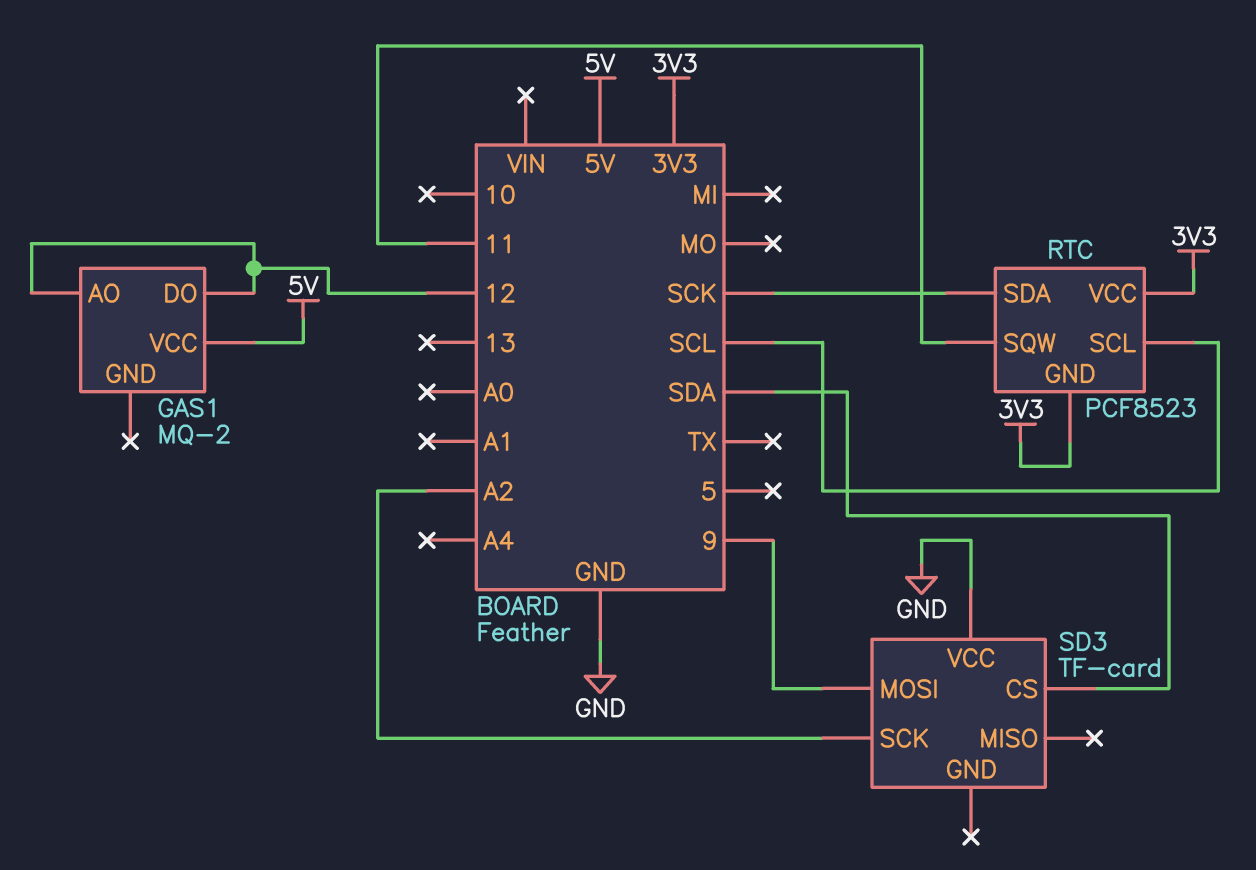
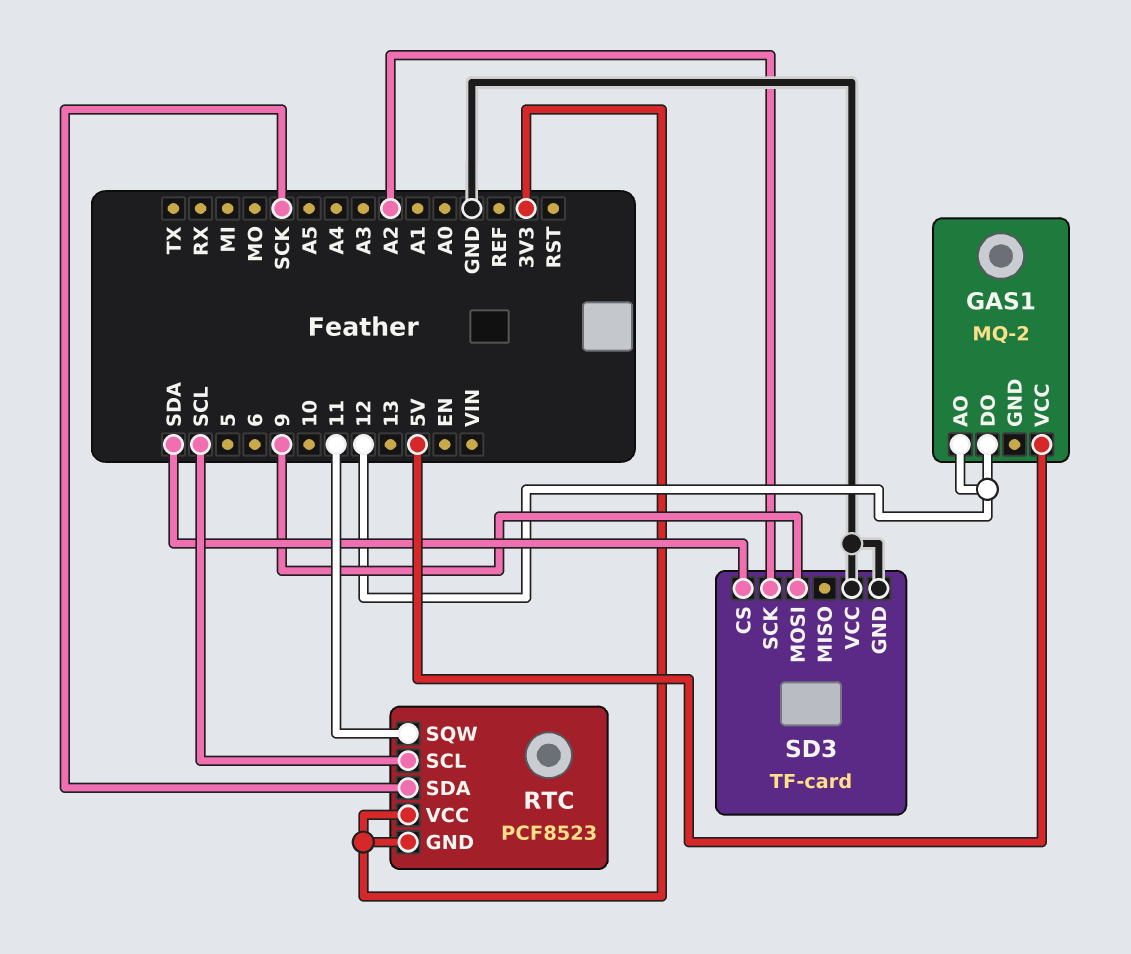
SD3 pin GND: none -> GND

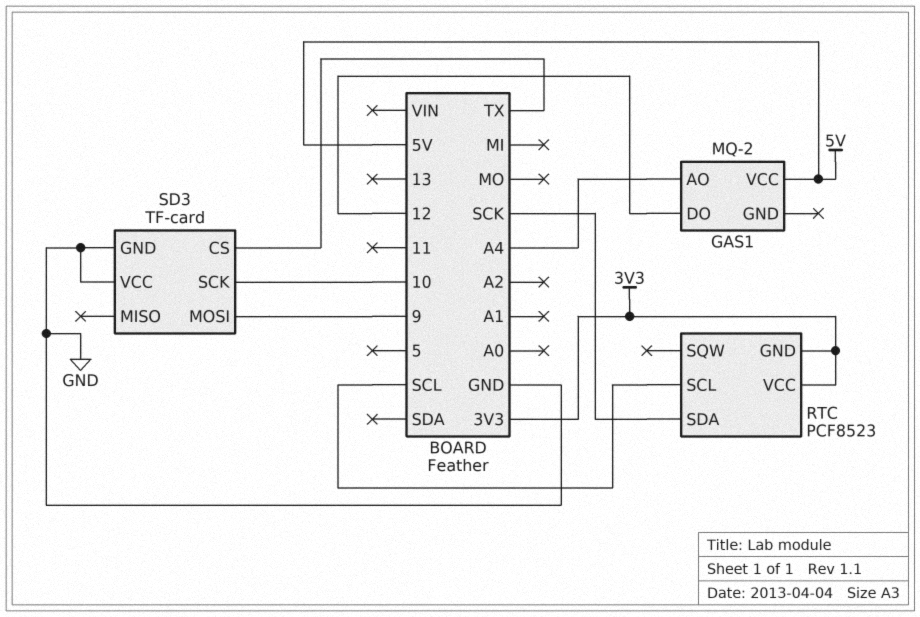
GAS1 pin AO: 12 -> A4
RTC pin SQW: 11 -> none
SD3 pin CS: SDA -> TX
SD3 pin SCK: A2 -> 10

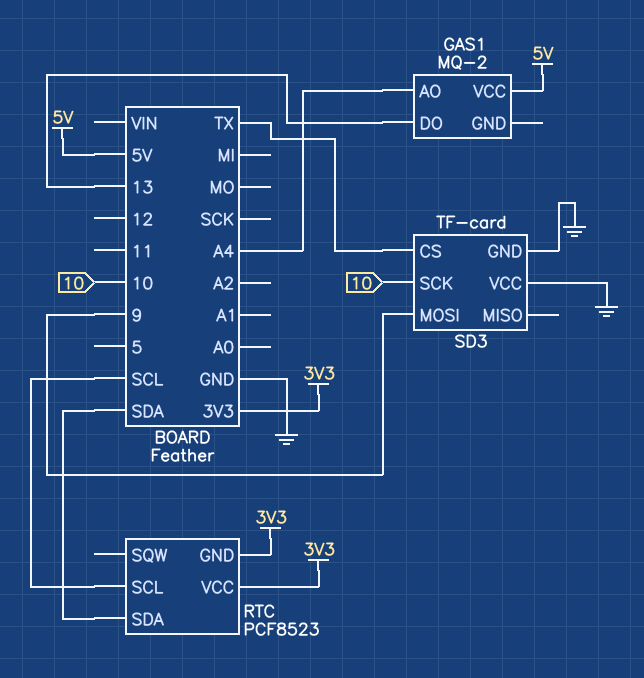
GAS1 pin DO: 12 -> 13
RTC pin SDA: SCK -> SDA

